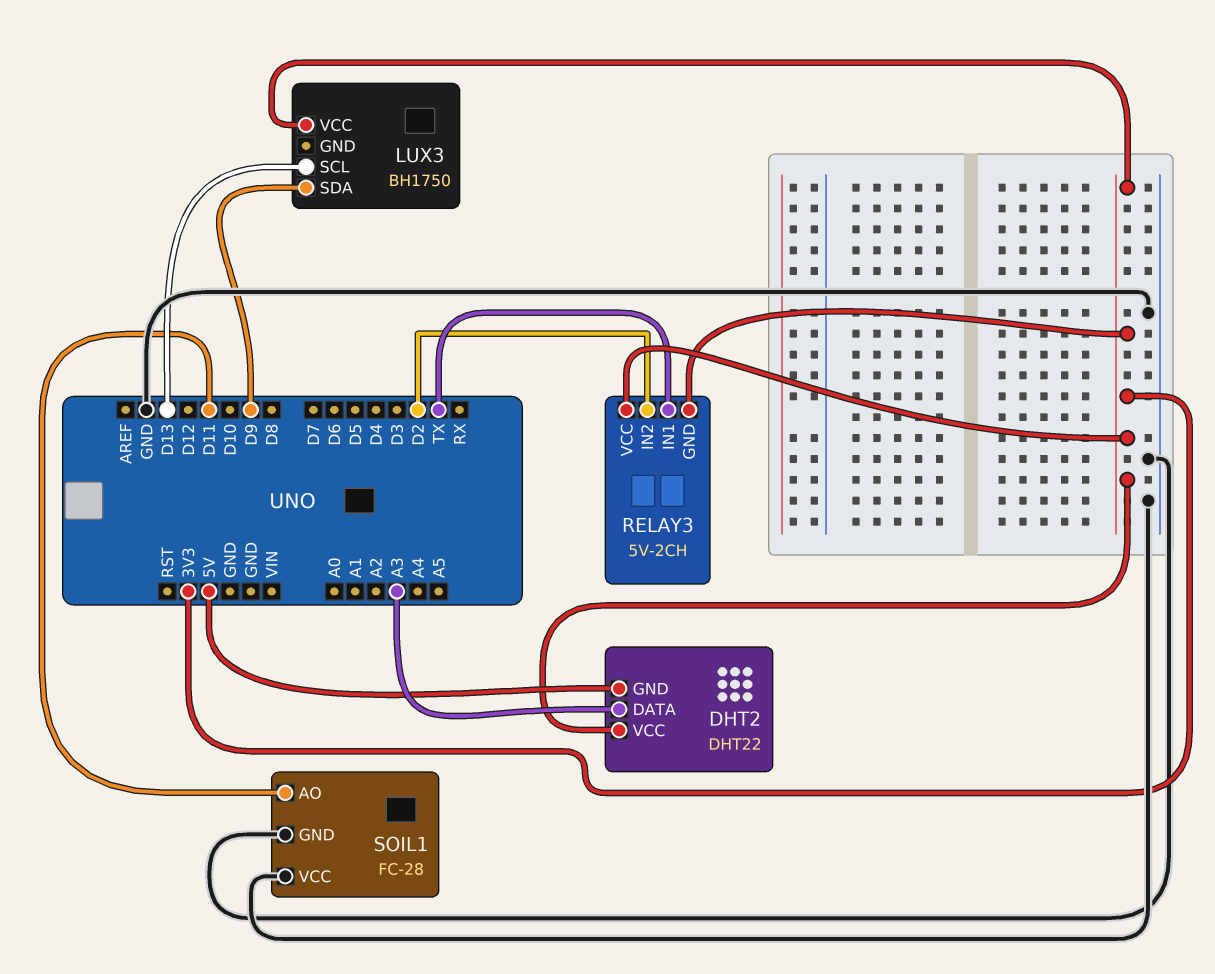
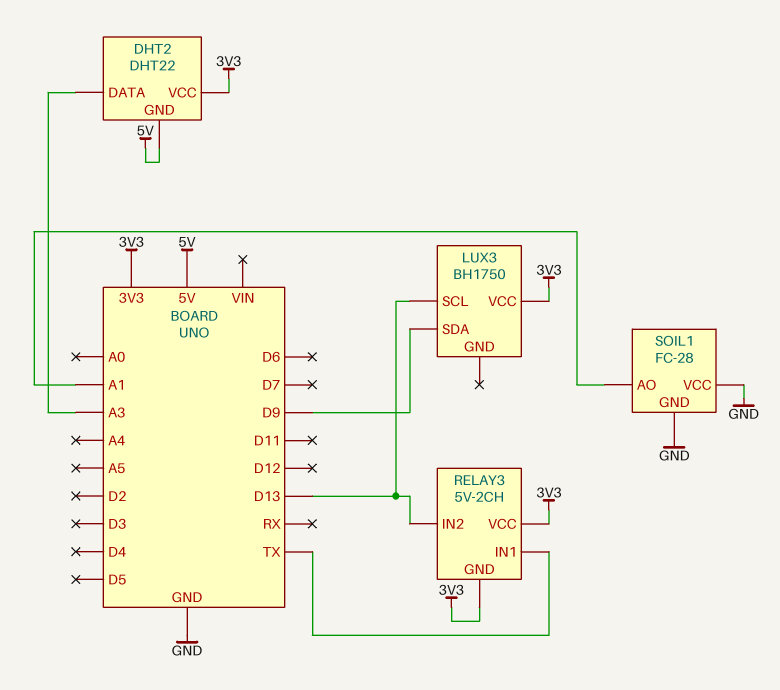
RELAY3 pin IN2: D2 -> D13
SOIL1 pin AO: D11 -> A1

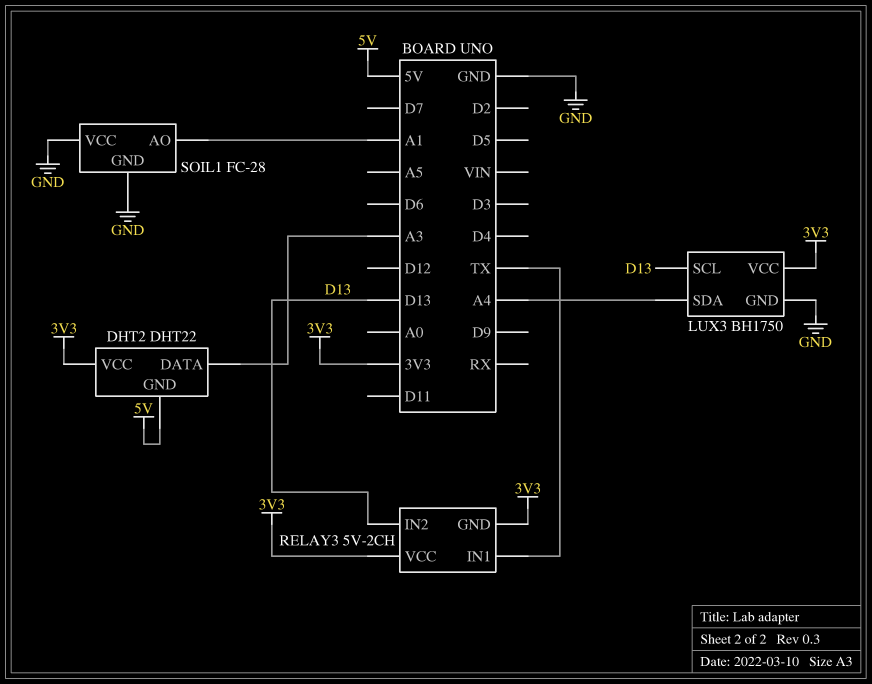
LUX3 pin GND: none -> GND
LUX3 pin SDA: D9 -> A4

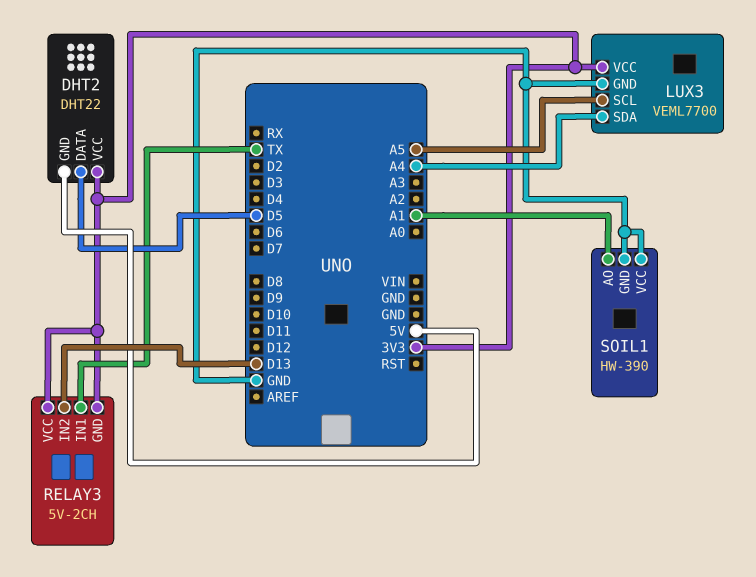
DHT2 pin DATA: A3 -> D5
LUX3: BH1750 -> VEML7700
LUX3 pin SCL: D13 -> A5
SOIL1: FC-28 -> HW-390

